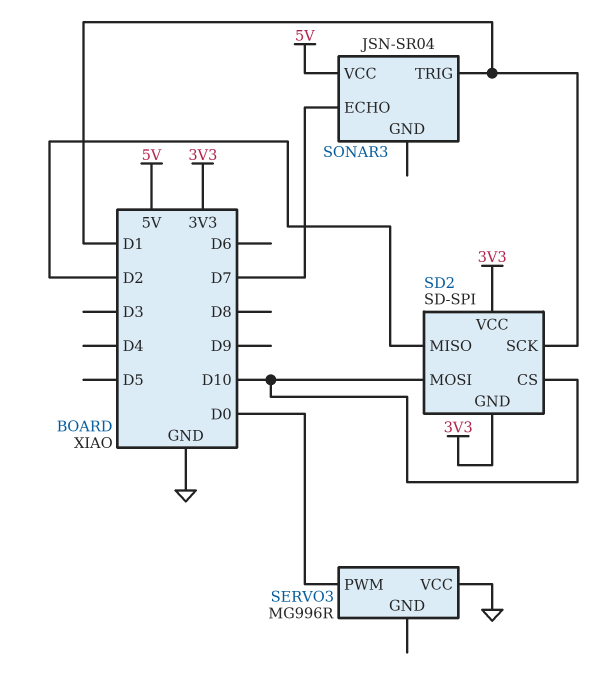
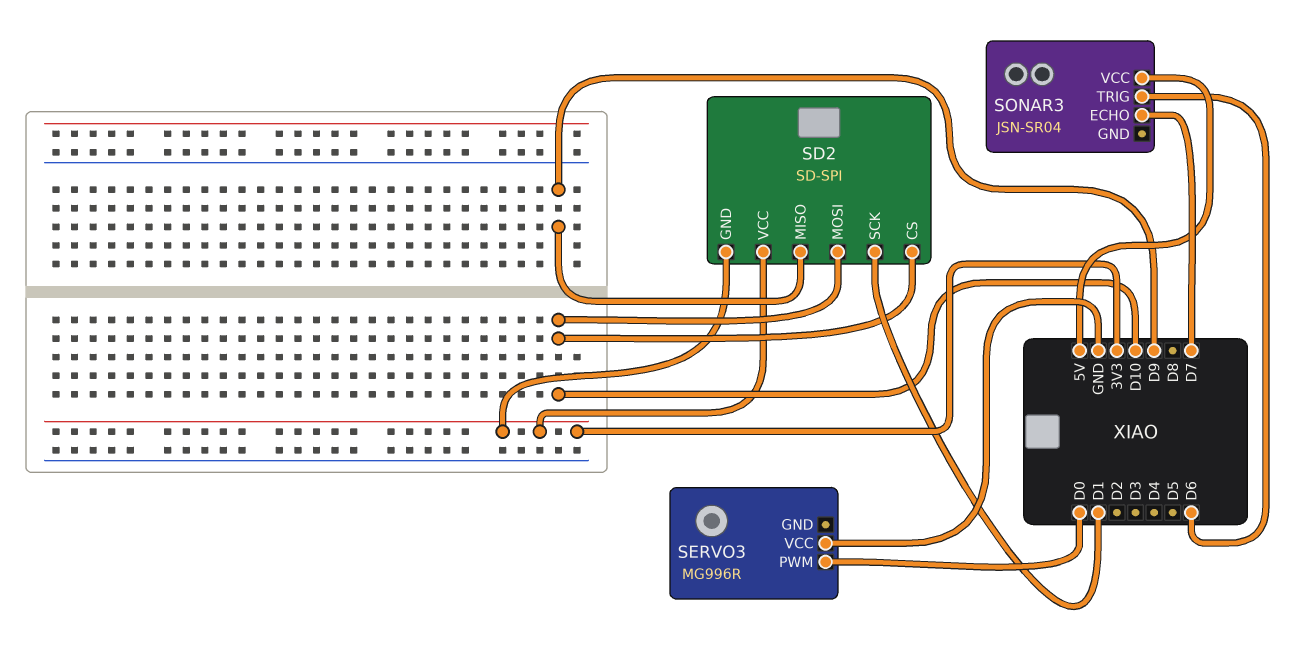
SD2 pin MISO: D2 -> D9
SONAR3 pin TRIG: D1 -> D6

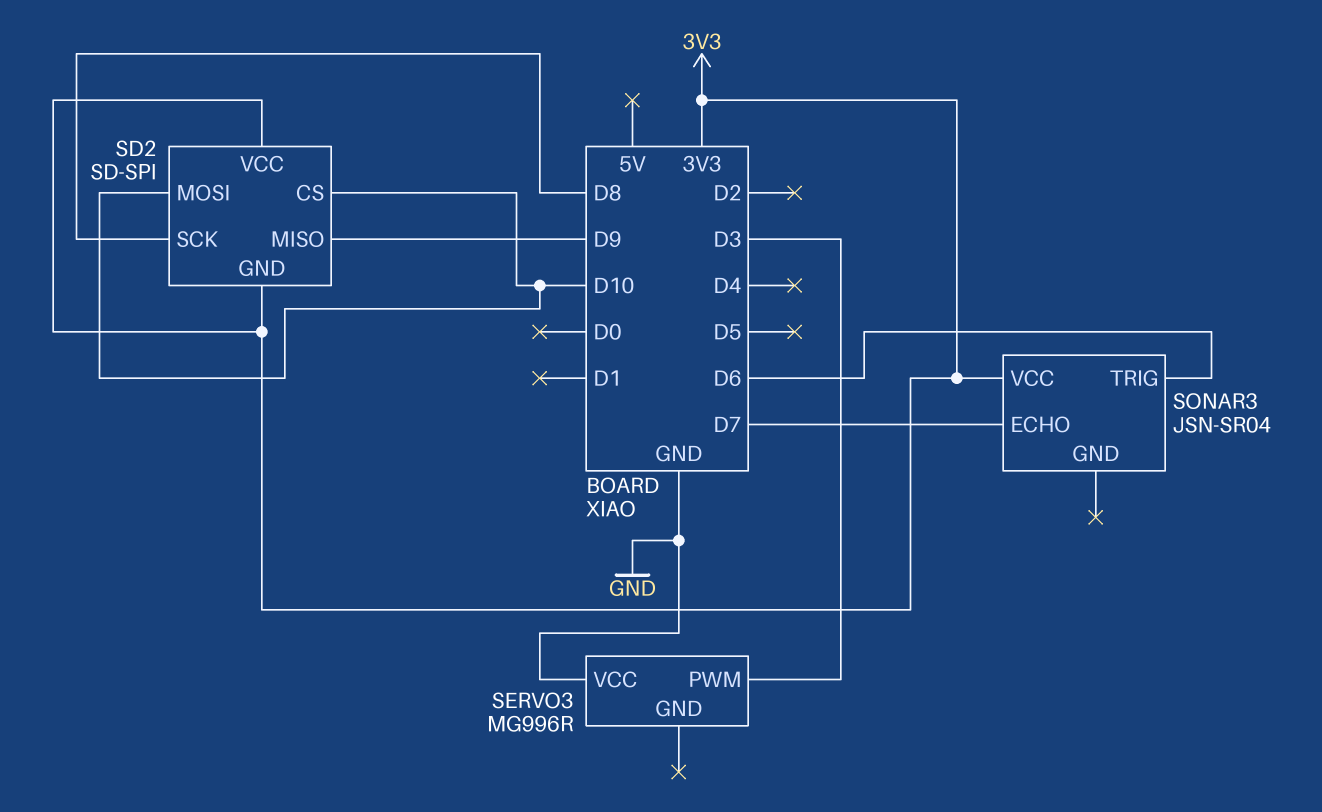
SD2 pin SCK: D1 -> D8
SERVO3 pin PWM: D0 -> D3
SONAR3 pin VCC: 5V -> 3V3

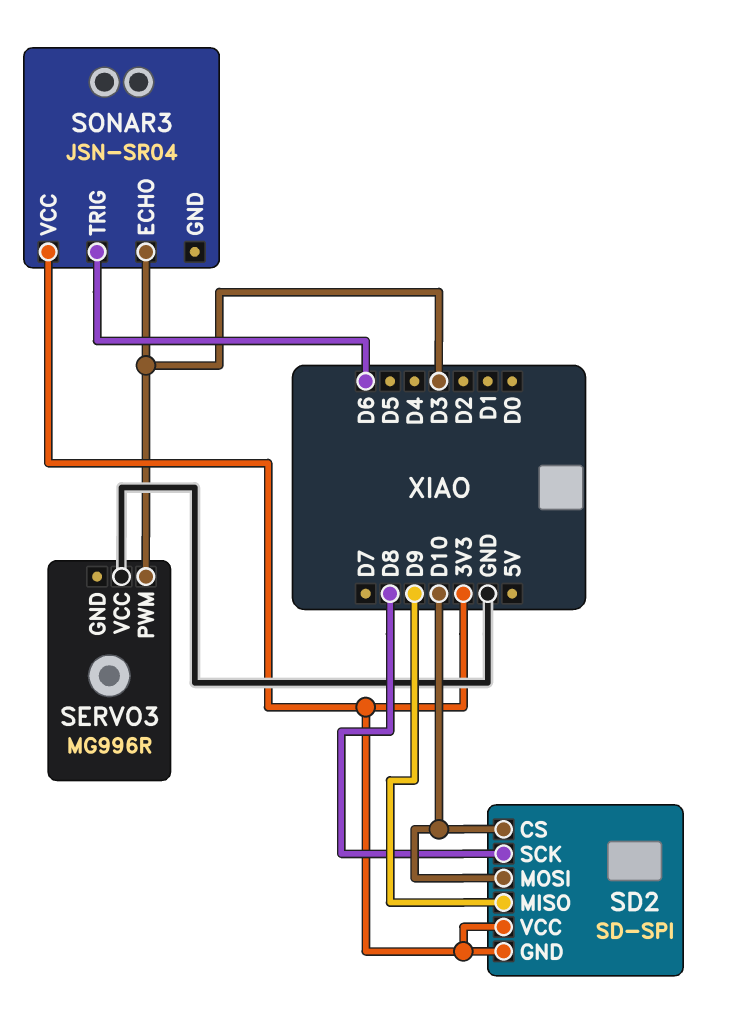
SONAR3 pin ECHO: D7 -> D3

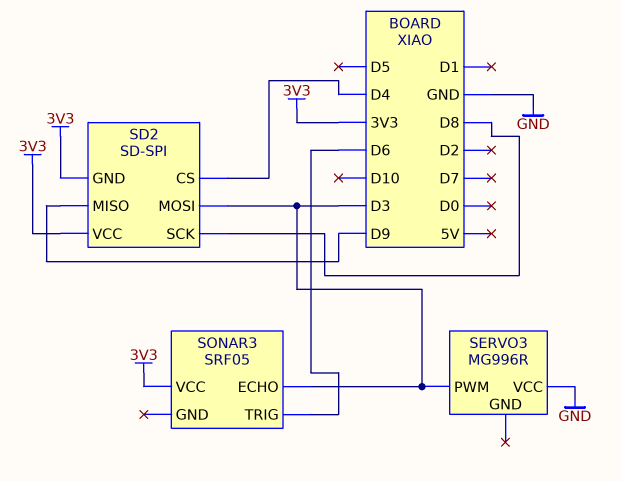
SD2 pin CS: D10 -> D4
SD2 pin MOSI: D10 -> D3
SONAR3: JSN-SR04 -> SRF05

